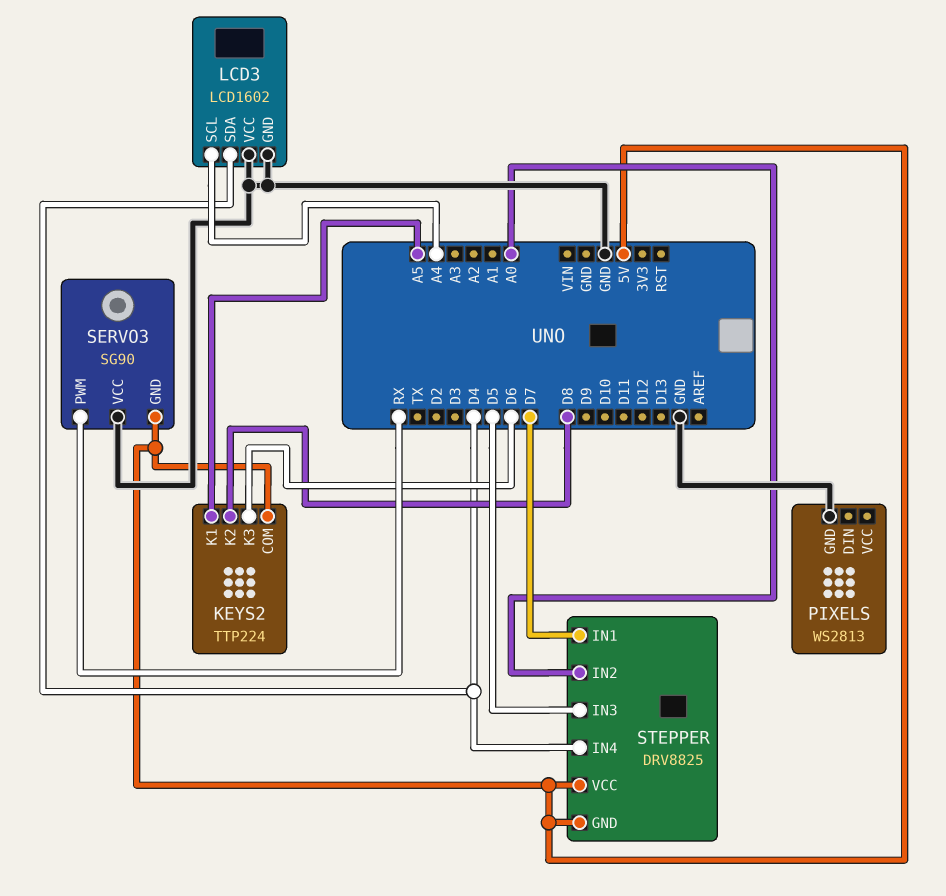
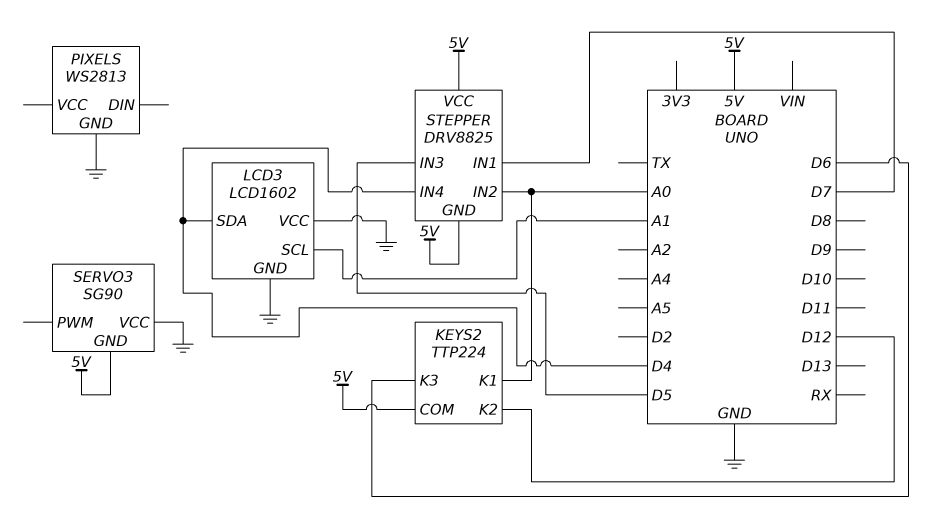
KEYS2 pin K1: A5 -> A0
KEYS2 pin K2: D8 -> D12
LCD3 pin SCL: A4 -> A1
SERVO3 pin PWM: RX -> none

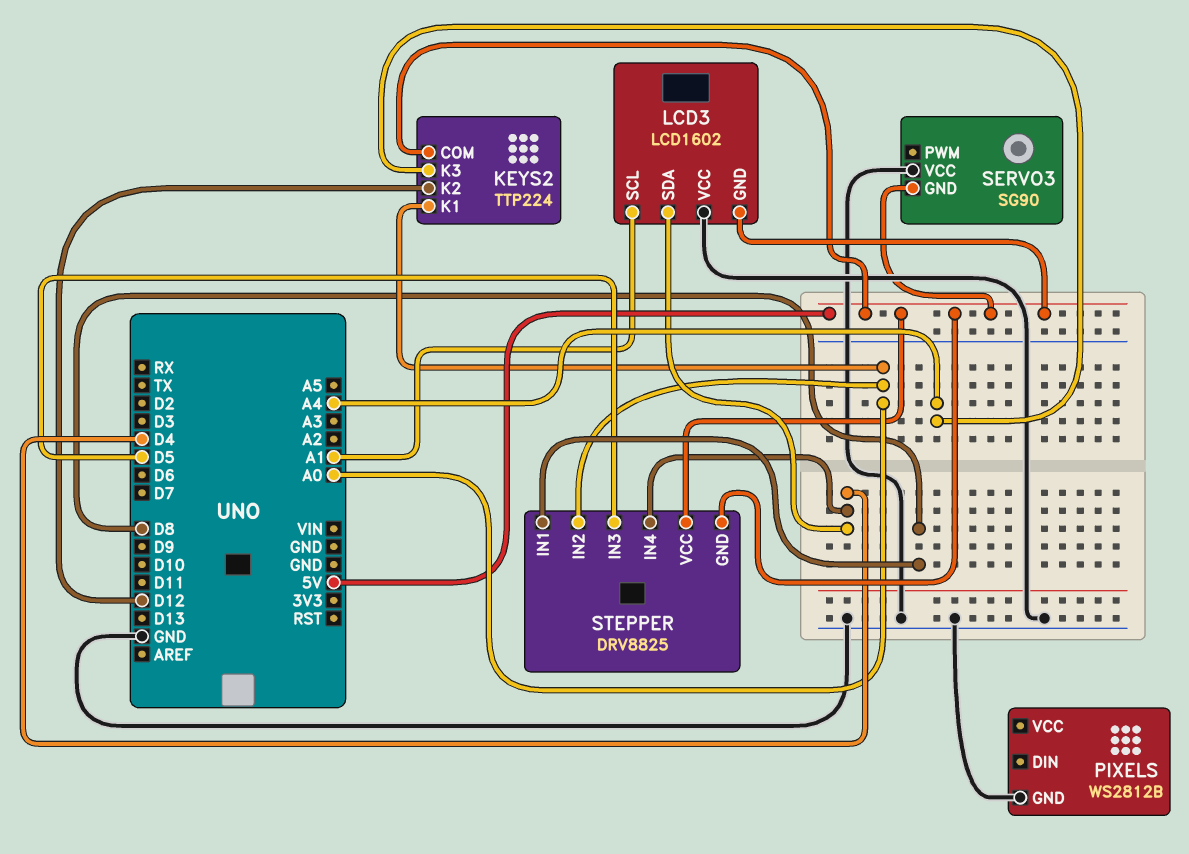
KEYS2 pin K3: D6 -> A4
LCD3 pin GND: GND -> 5V
PIXELS: WS2813 -> WS2812B
STEPPER pin IN1: D7 -> D8

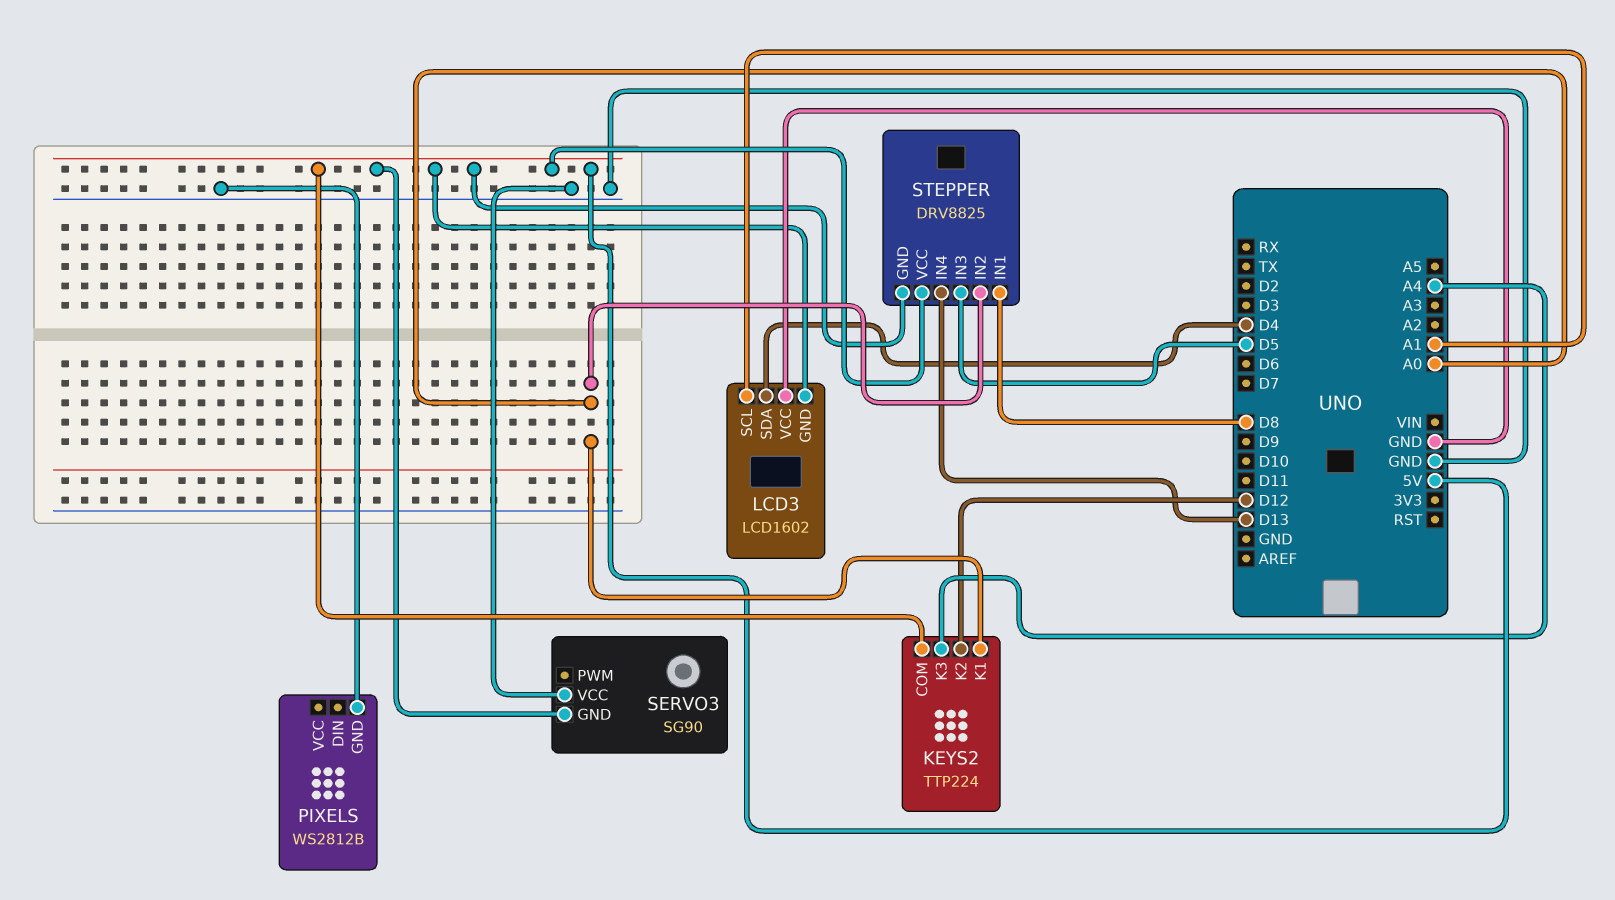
STEPPER pin IN4: D4 -> D13

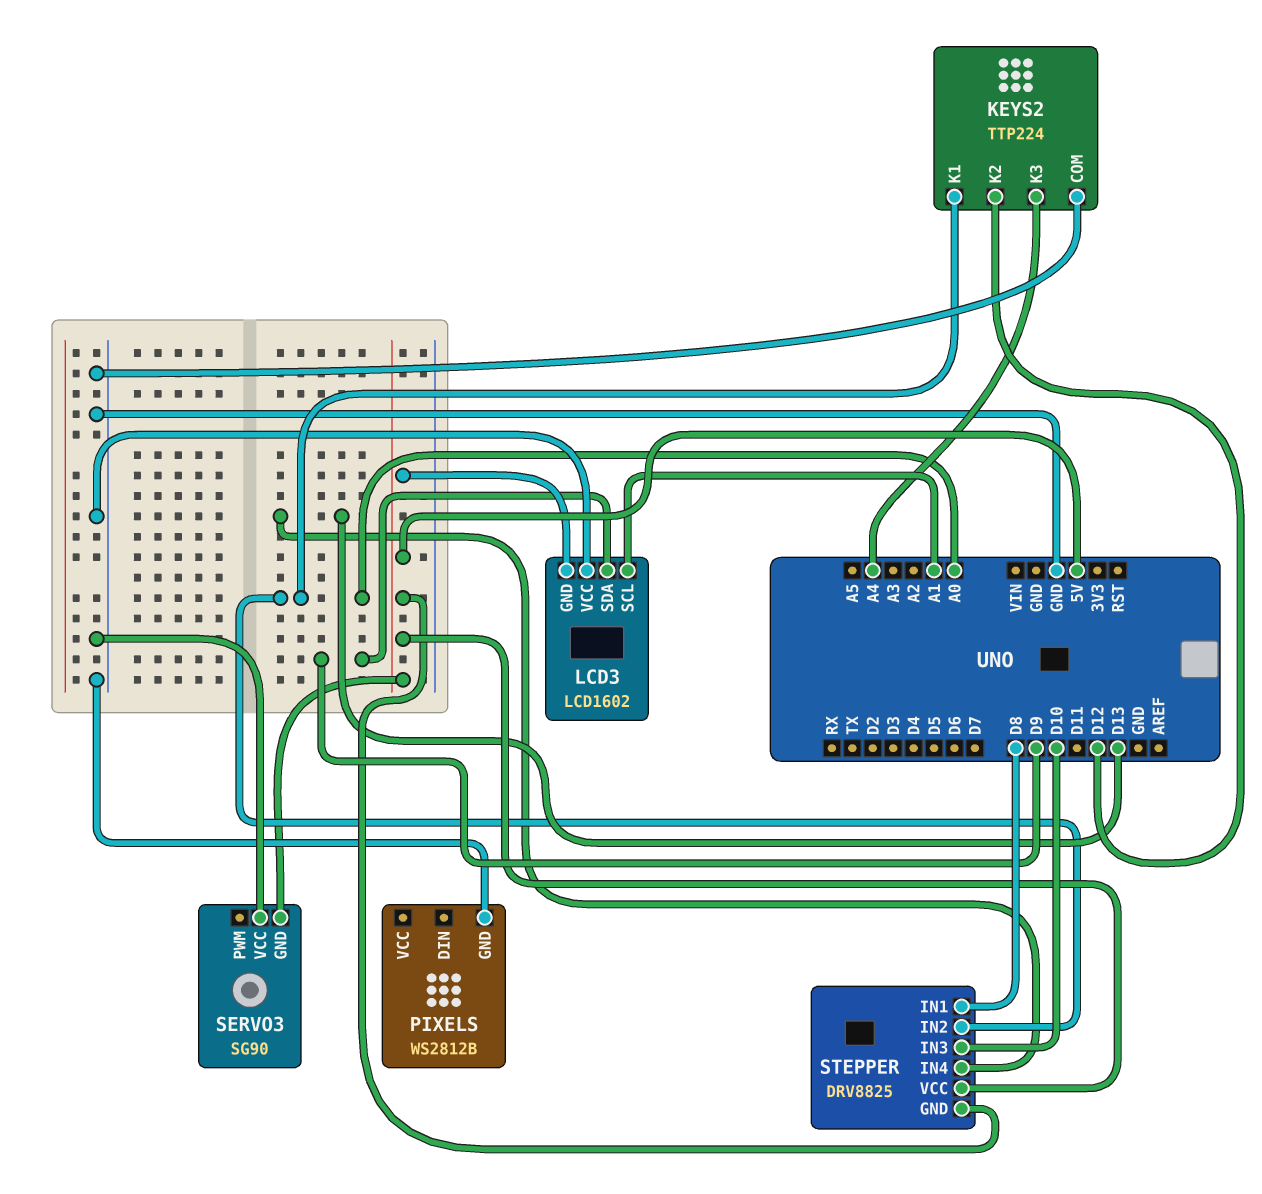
KEYS2 pin COM: 5V -> GND
LCD3 pin SDA: D4 -> D9
STEPPER pin IN3: D5 -> D10

